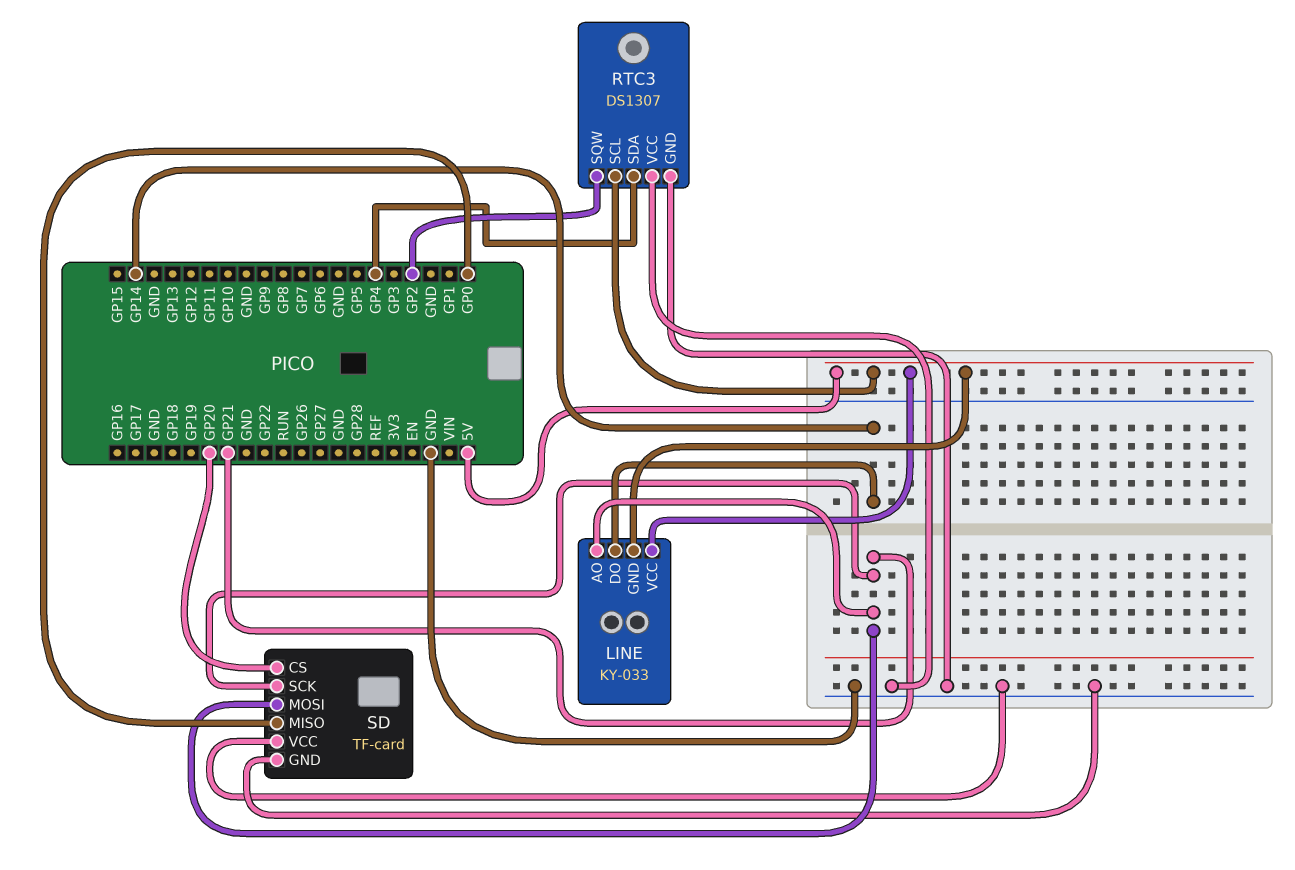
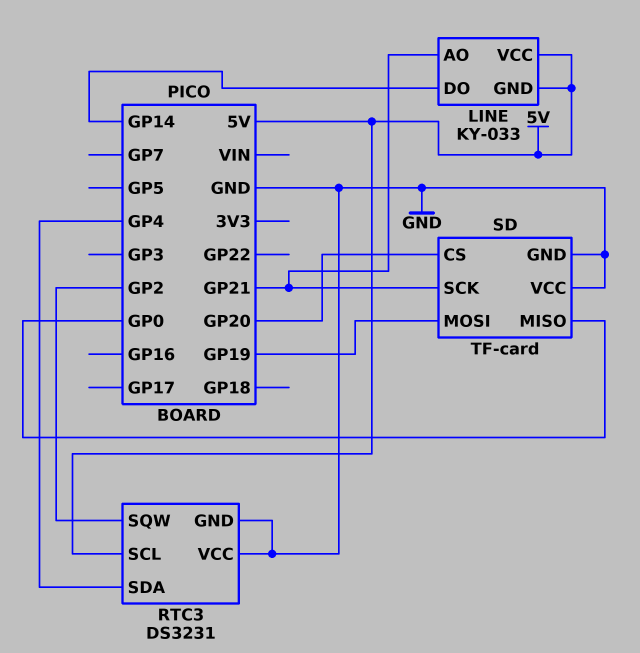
RTC3: DS1307 -> DS3231
SD pin MOSI: GP21 -> GP19

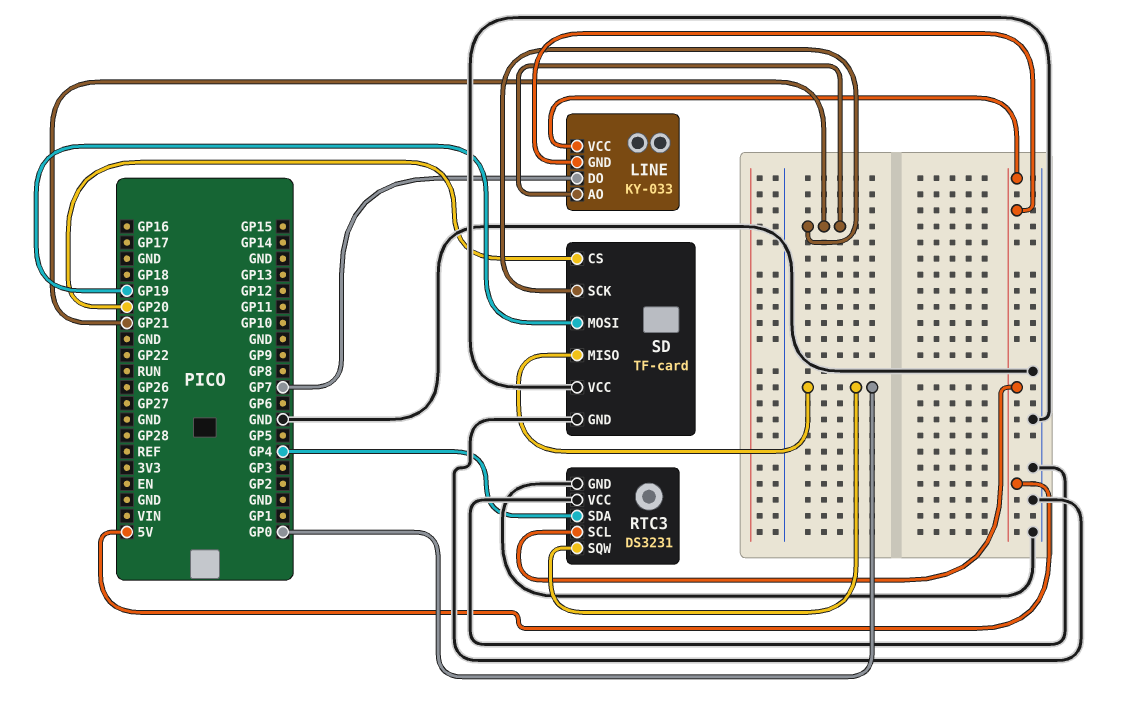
LINE pin DO: GP14 -> GP7
RTC3 pin SQW: GP2 -> GP0

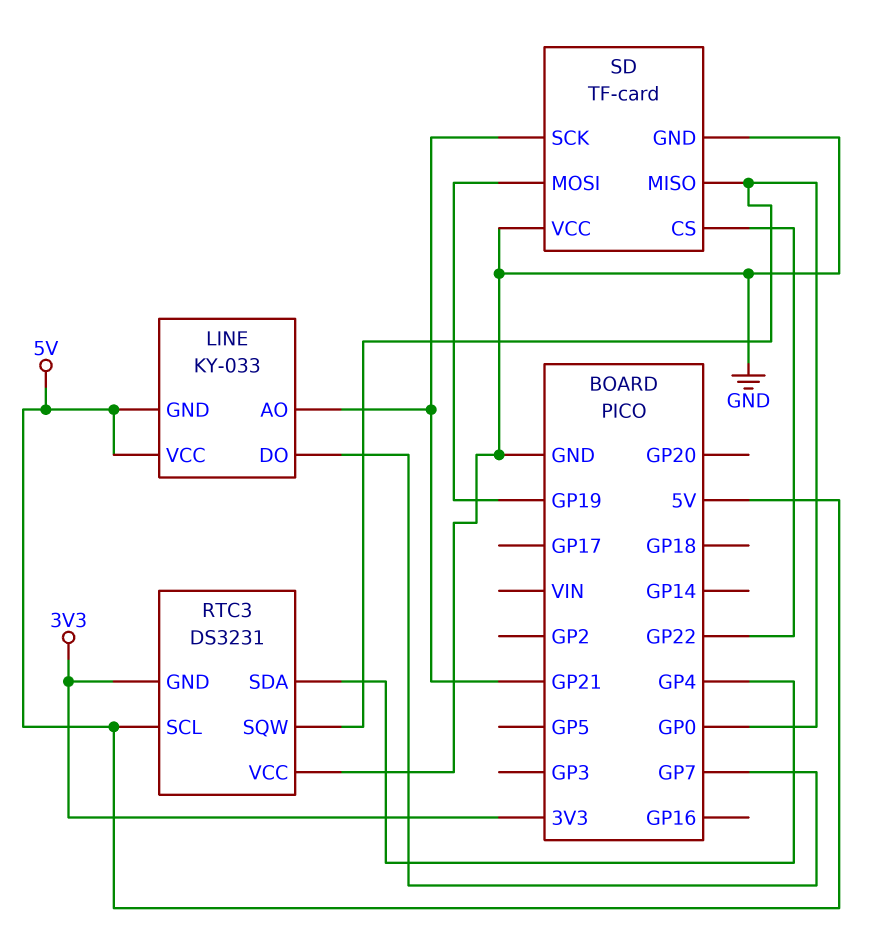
RTC3 pin GND: GND -> 3V3
SD pin CS: GP20 -> GP22

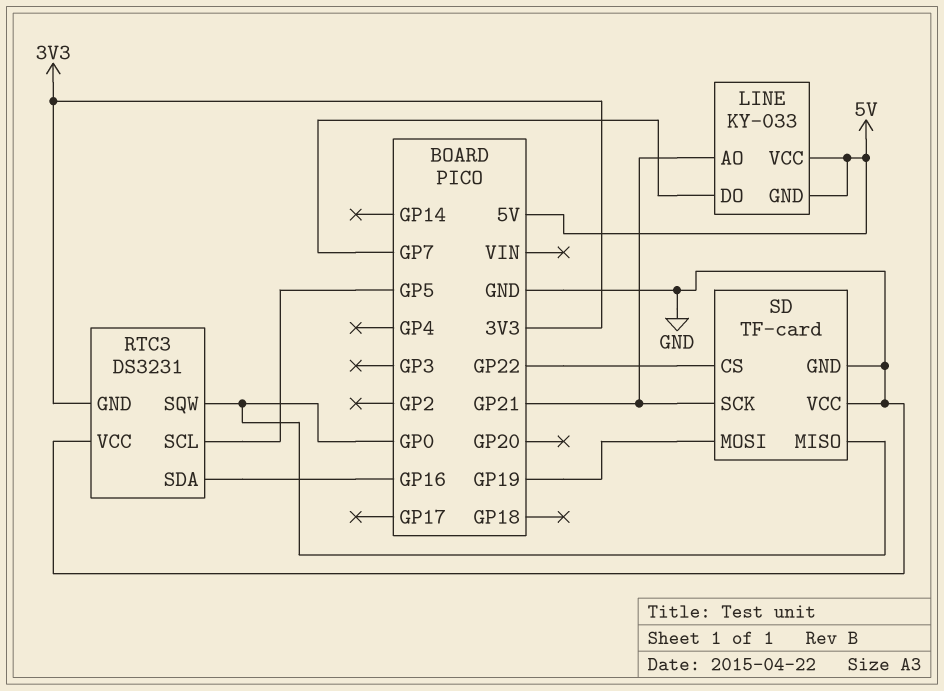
RTC3 pin SCL: 5V -> GP5
RTC3 pin SDA: GP4 -> GP16

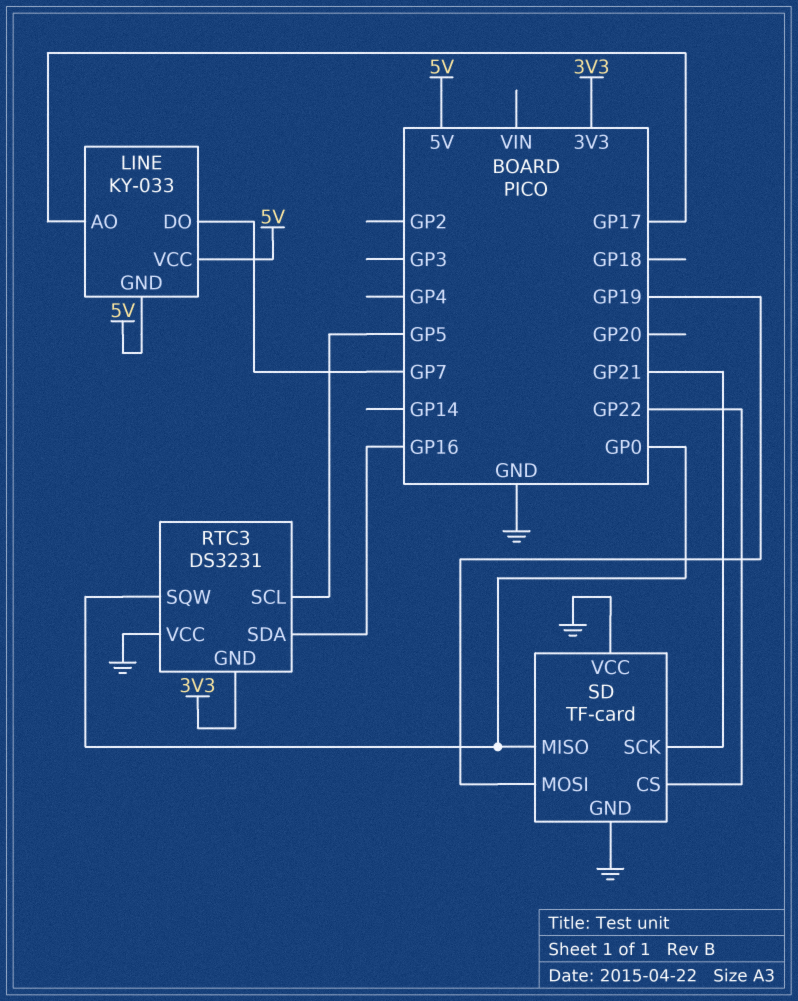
LINE pin AO: GP21 -> GP17

